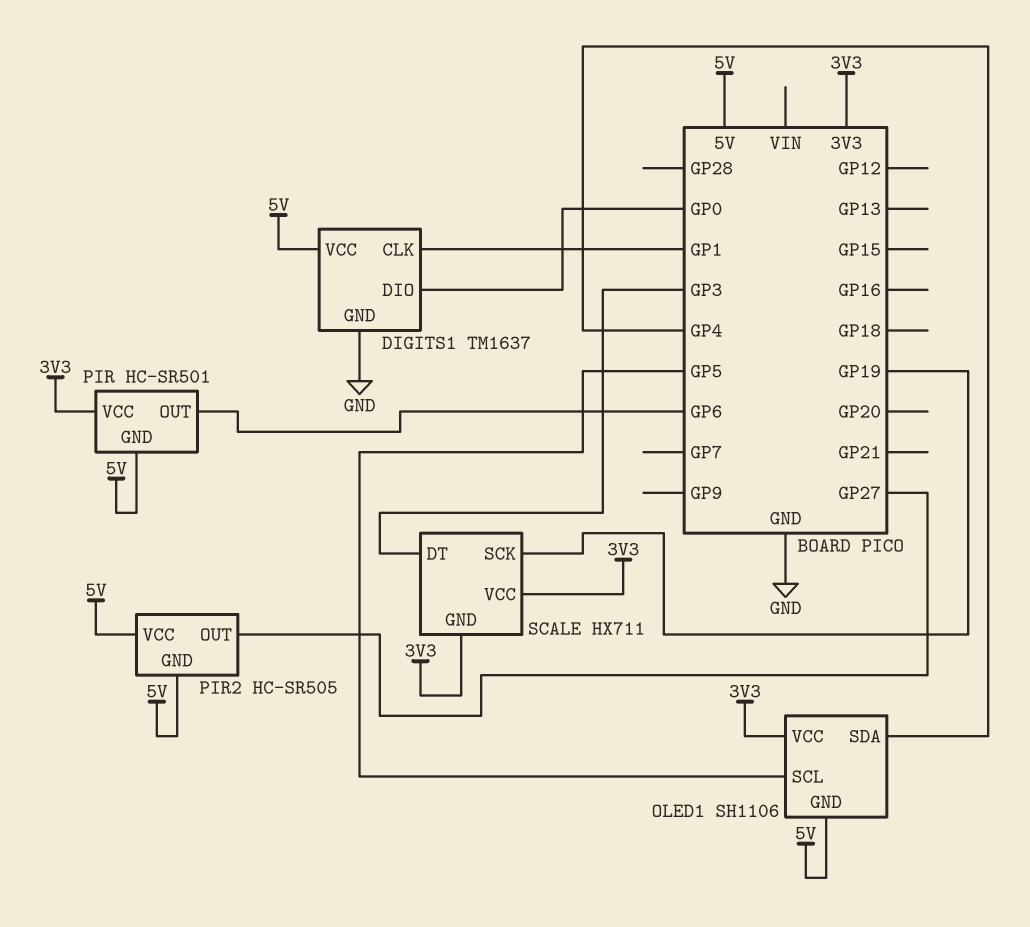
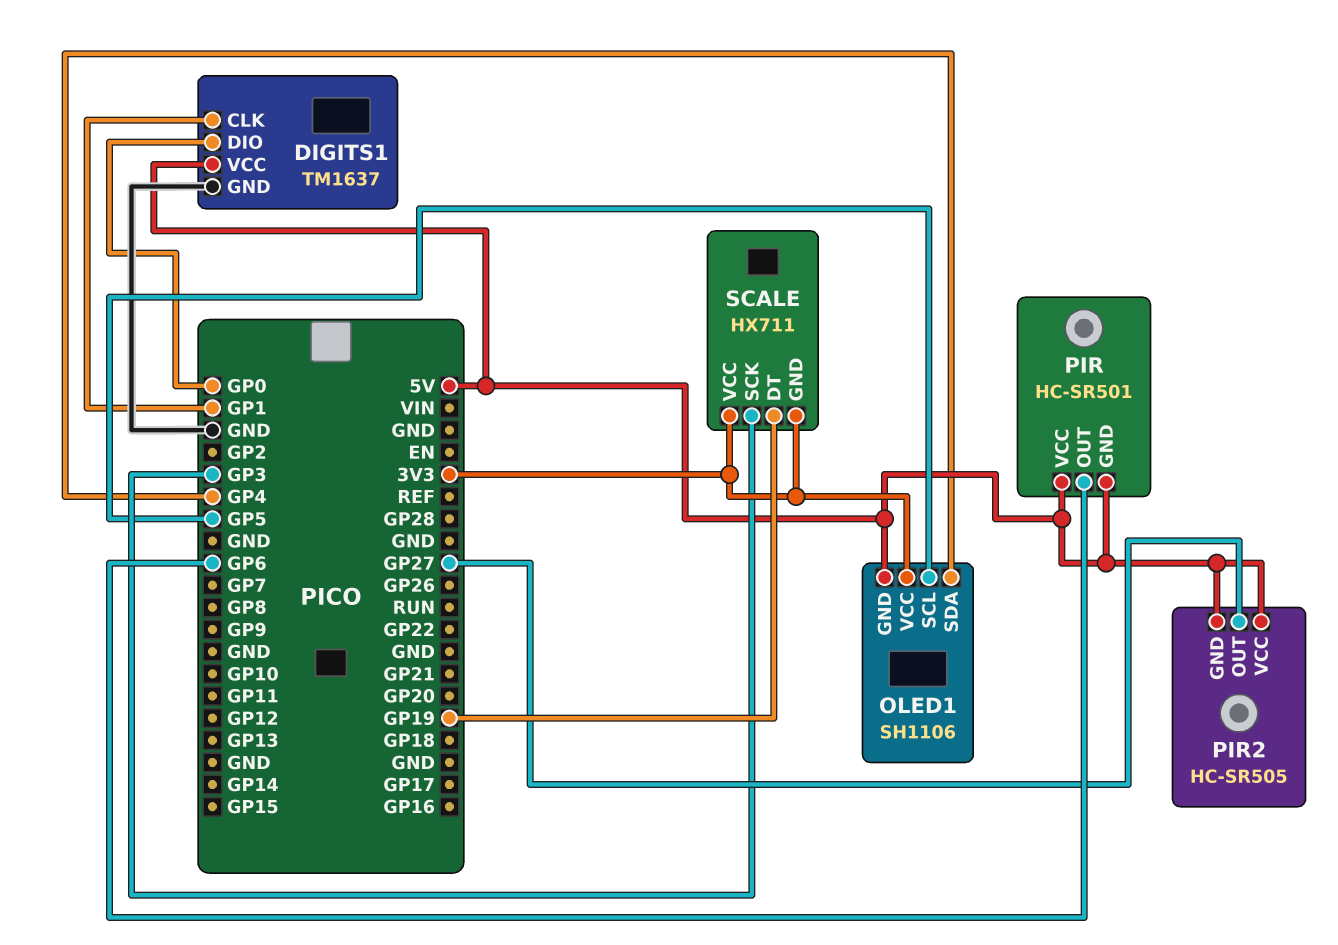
PIR pin VCC: 3V3 -> 5V
SCALE pin DT: GP3 -> GP19
SCALE pin SCK: GP19 -> GP3

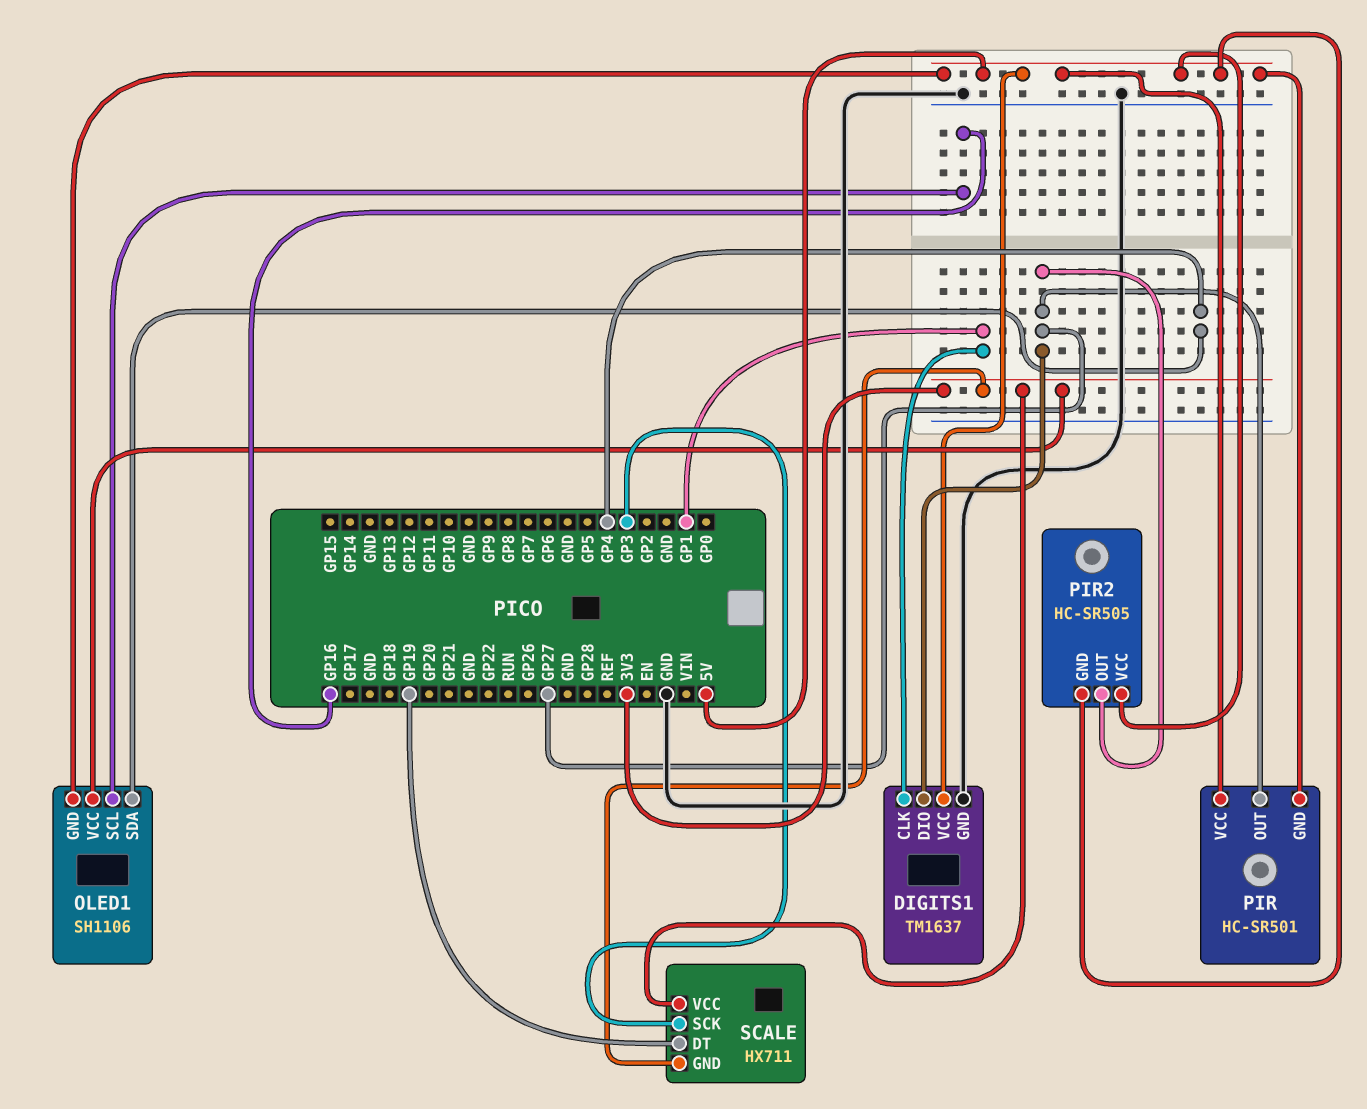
DIGITS1 pin DIO: GP0 -> GP27
OLED1 pin SCL: GP5 -> GP16
PIR pin OUT: GP6 -> GP27

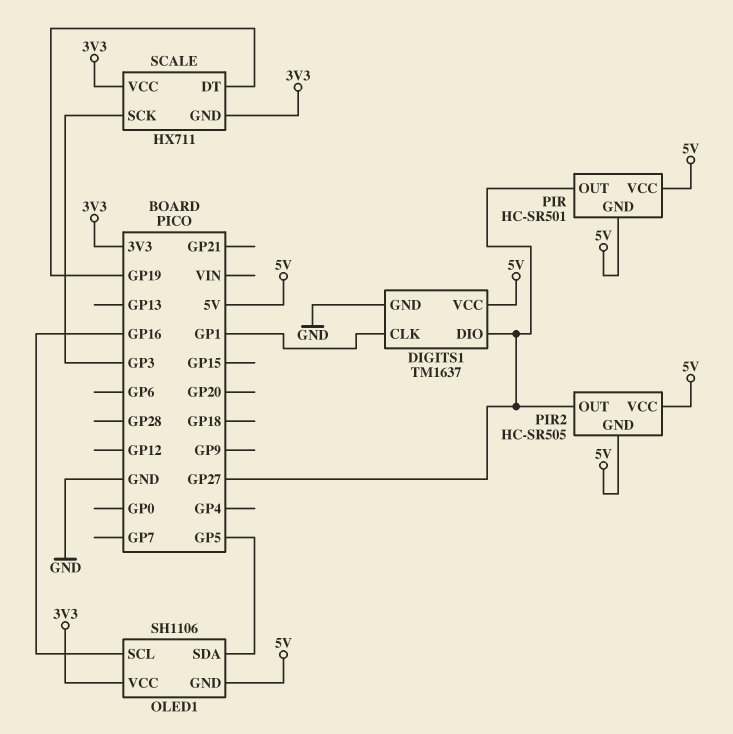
OLED1 pin SDA: GP4 -> GP5

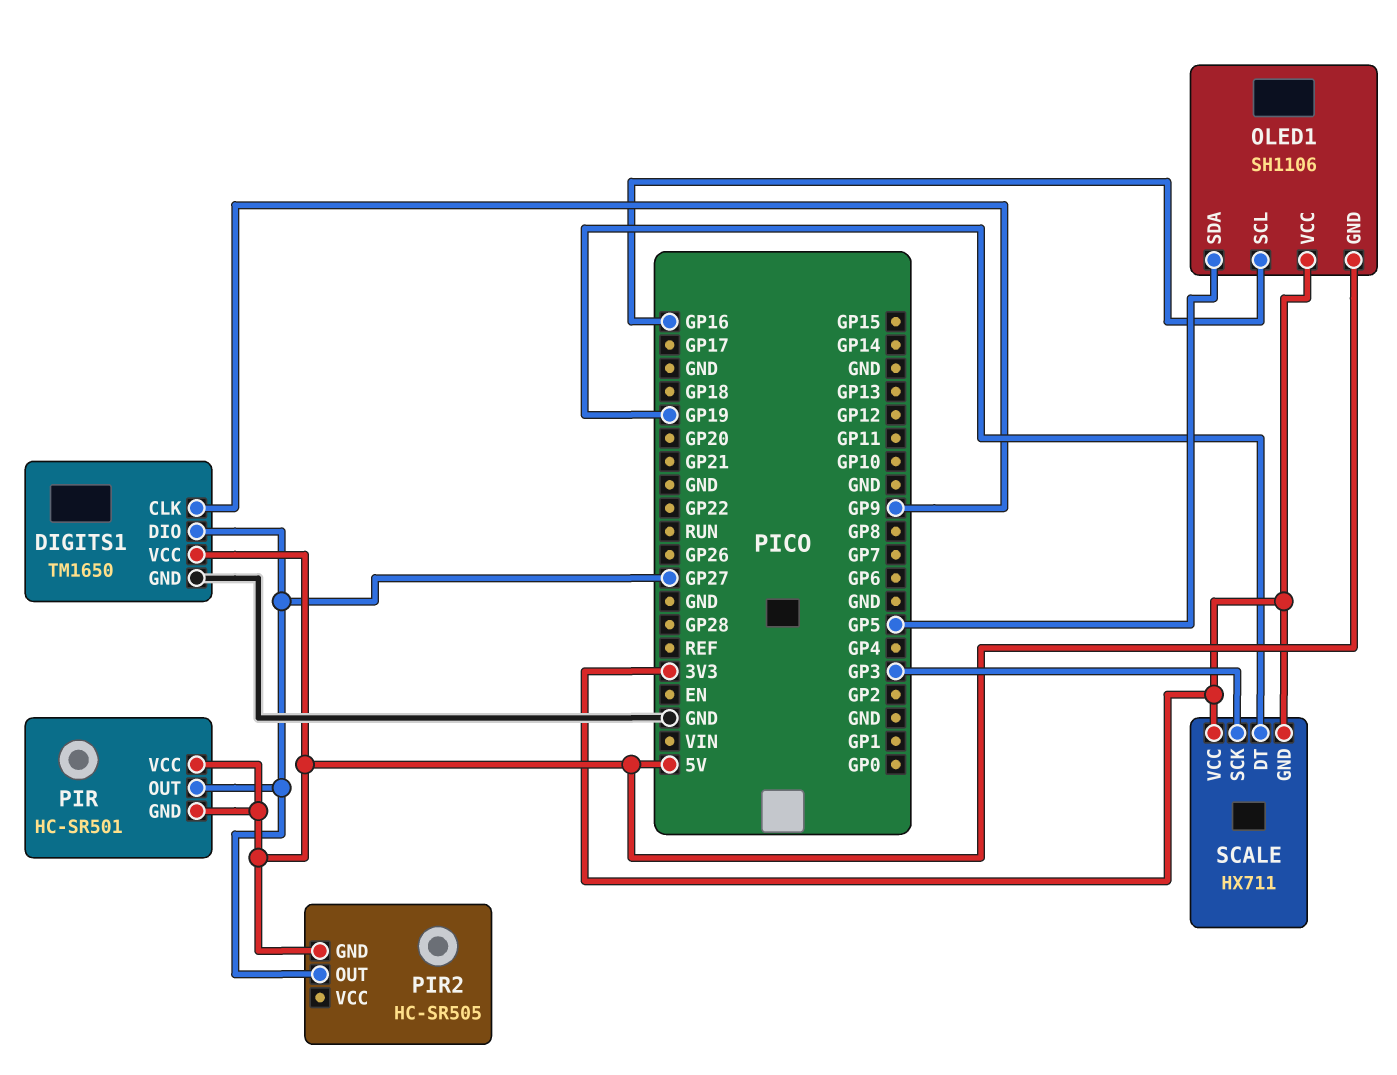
DIGITS1: TM1637 -> TM1650
DIGITS1 pin CLK: GP1 -> GP9
PIR2 pin VCC: 5V -> none

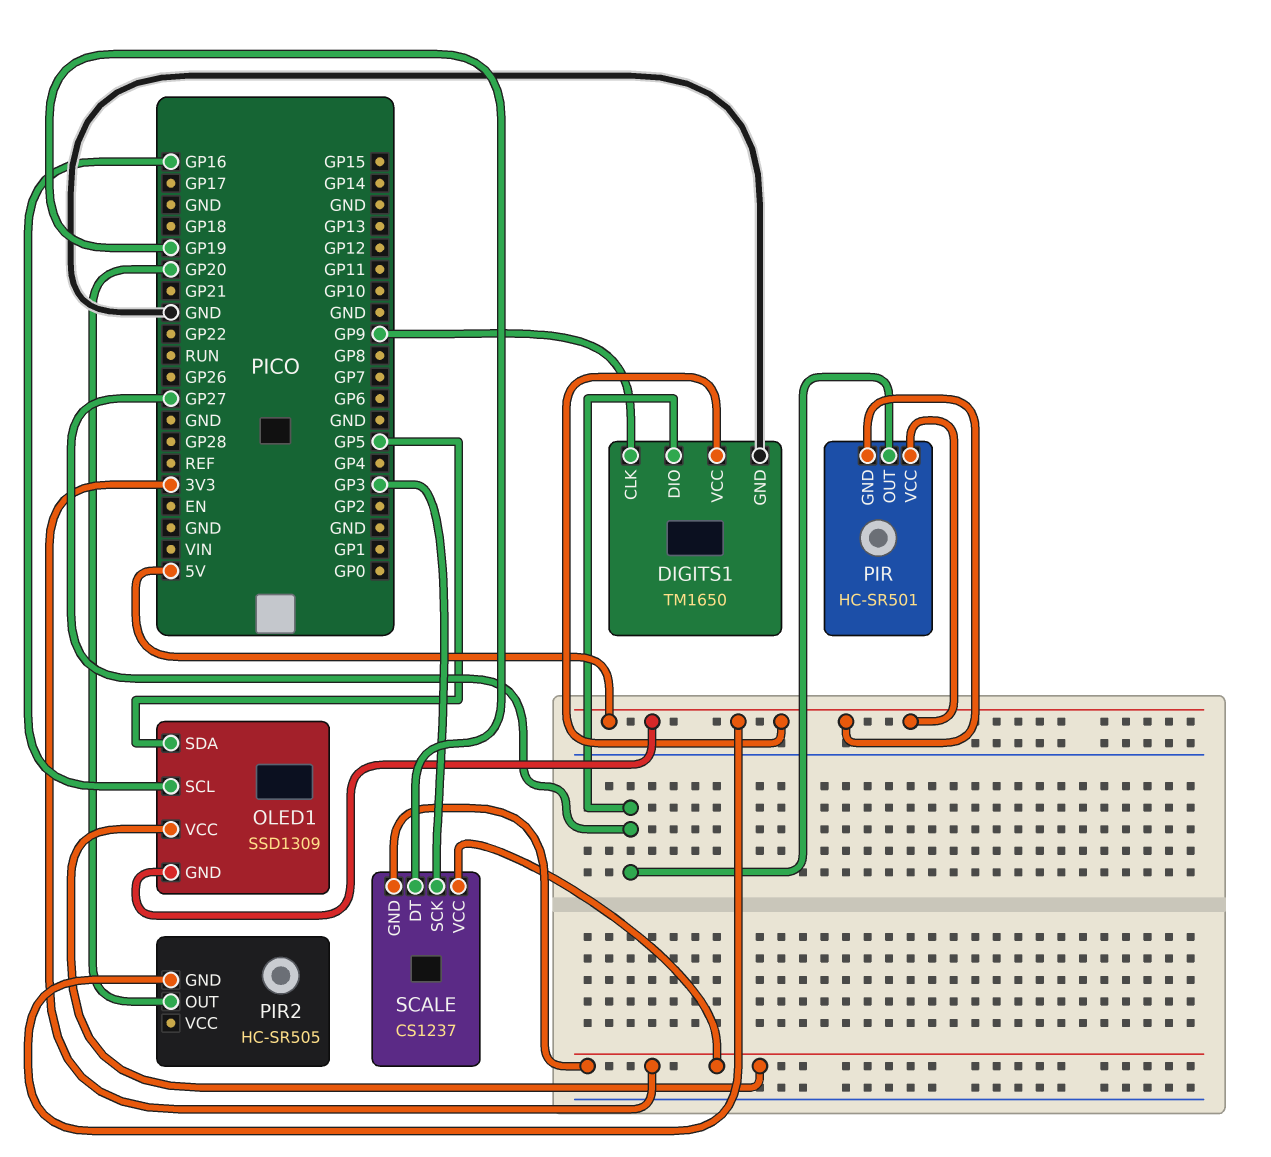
OLED1: SH1106 -> SSD1309
PIR2 pin OUT: GP27 -> GP20
SCALE: HX711 -> CS1237

